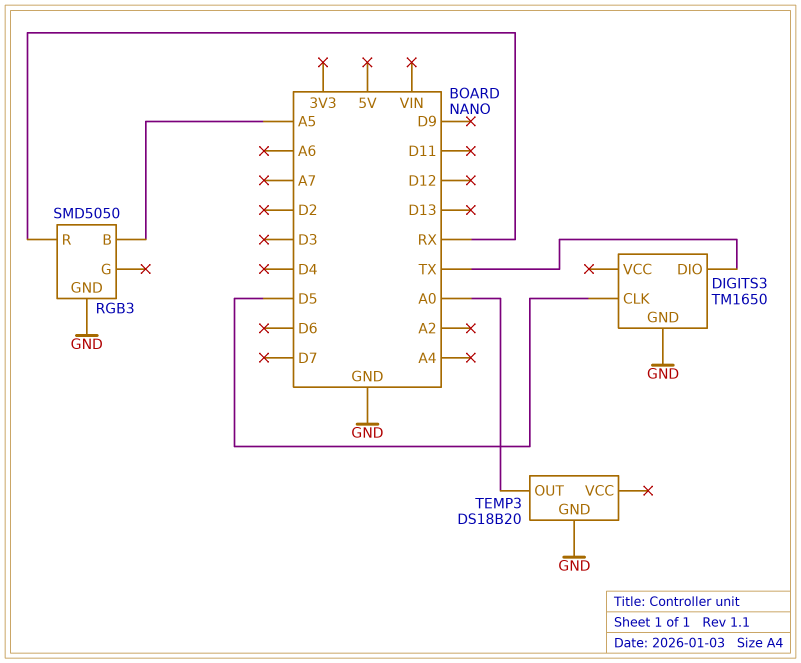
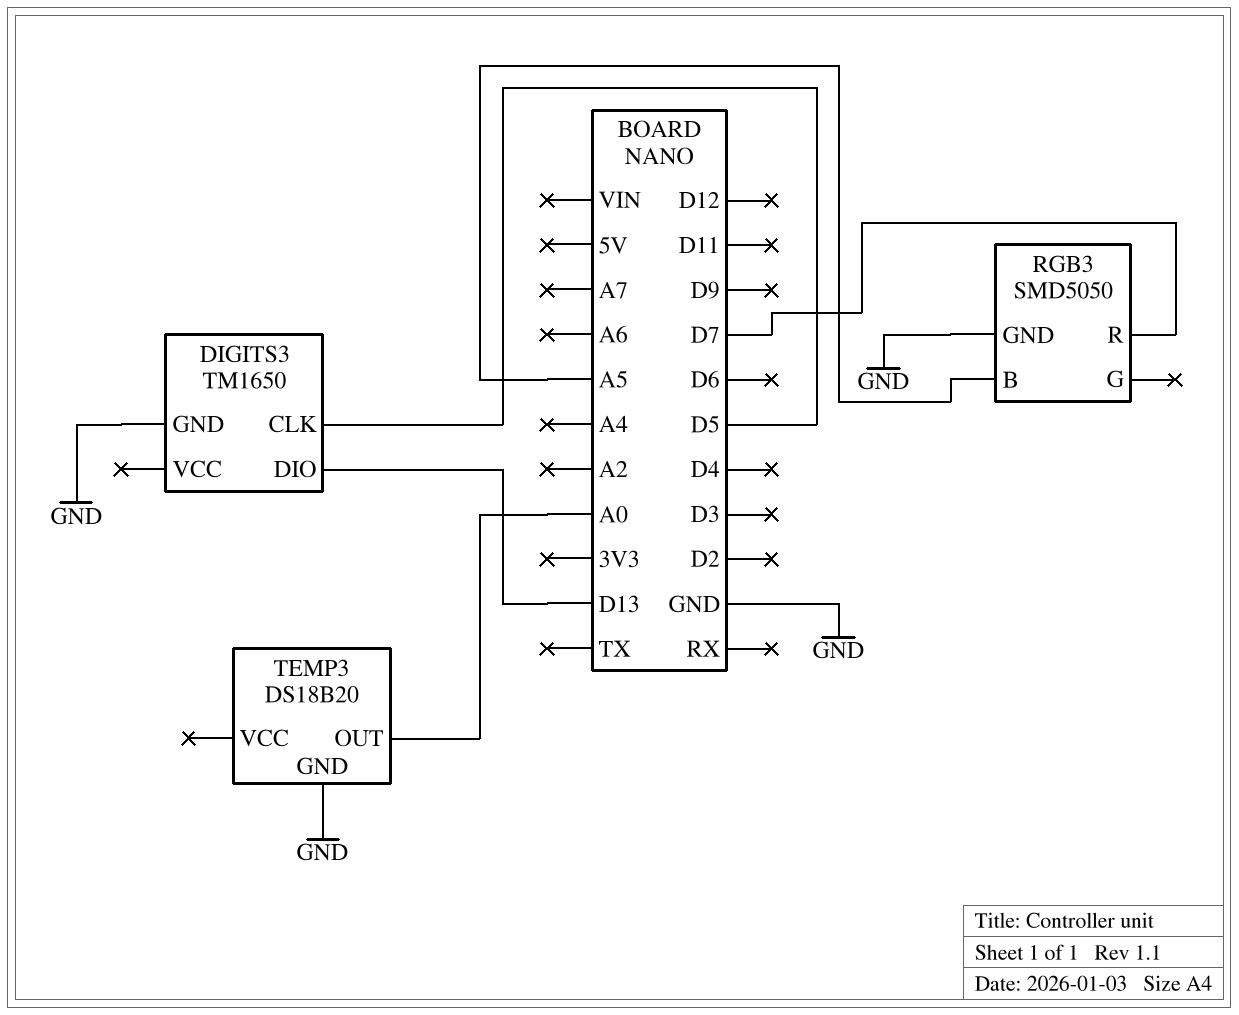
DIGITS3 pin DIO: TX -> D13
RGB3 pin R: RX -> D7

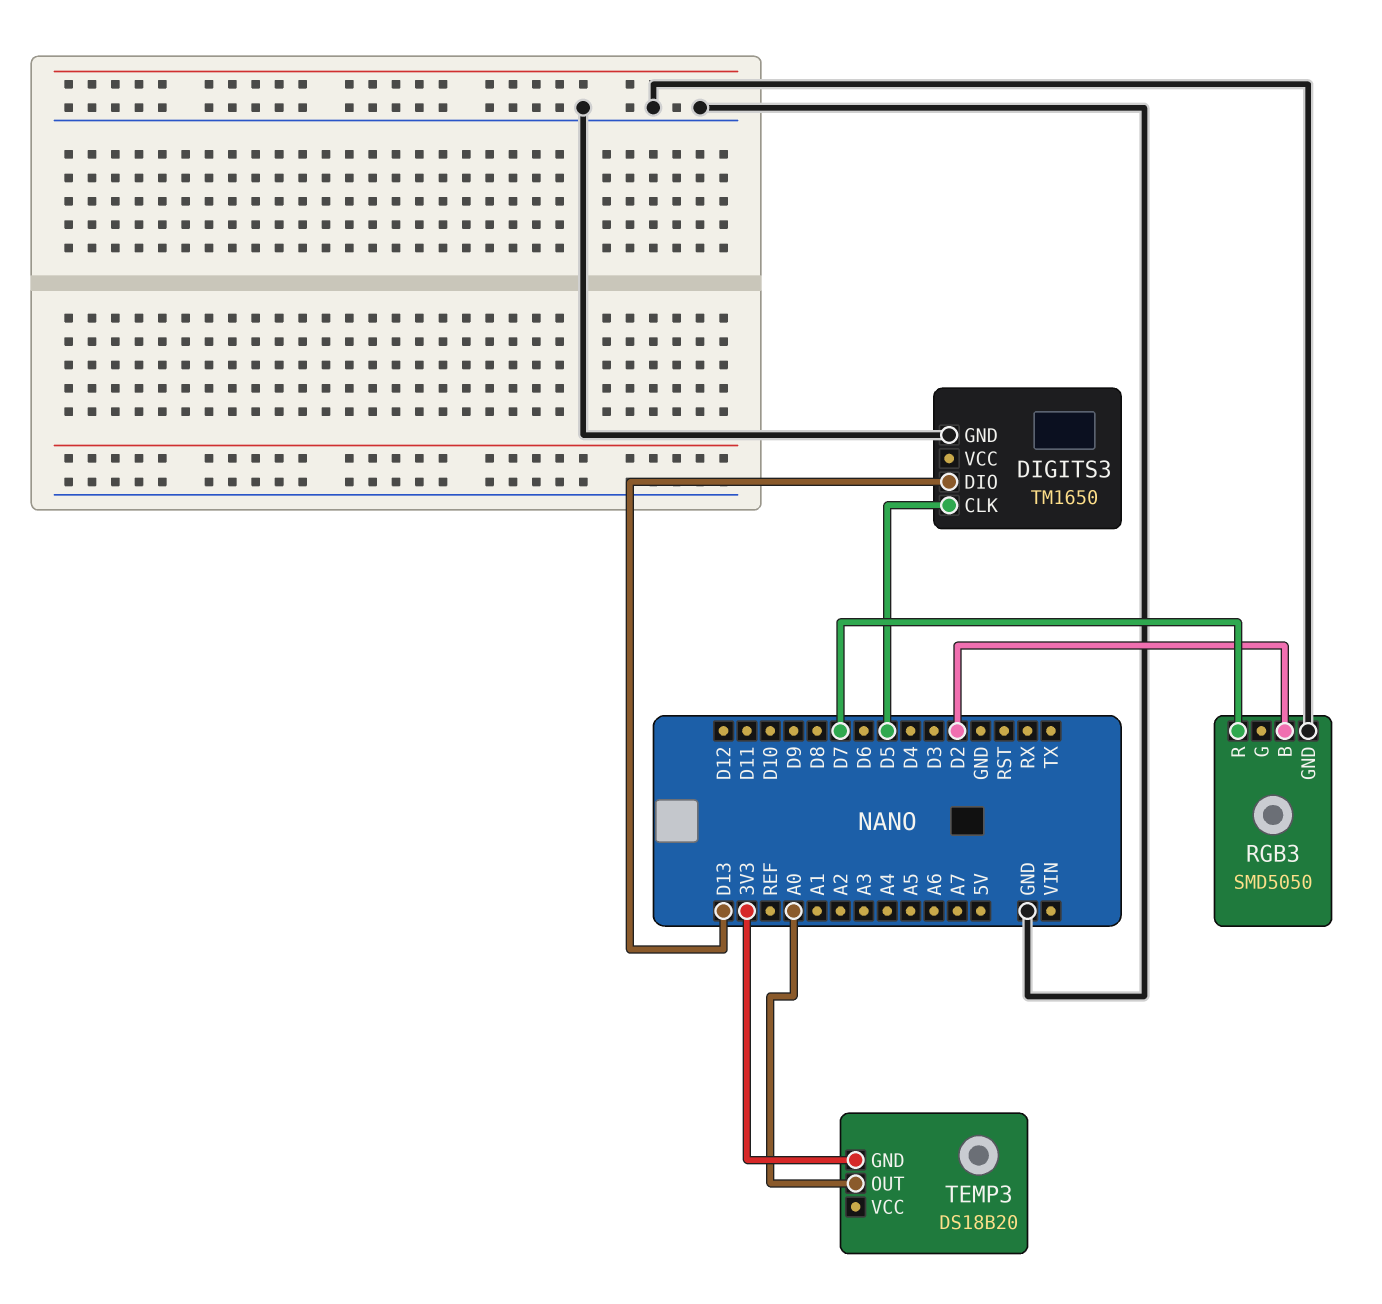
RGB3 pin B: A5 -> D2
TEMP3 pin GND: GND -> 3V3

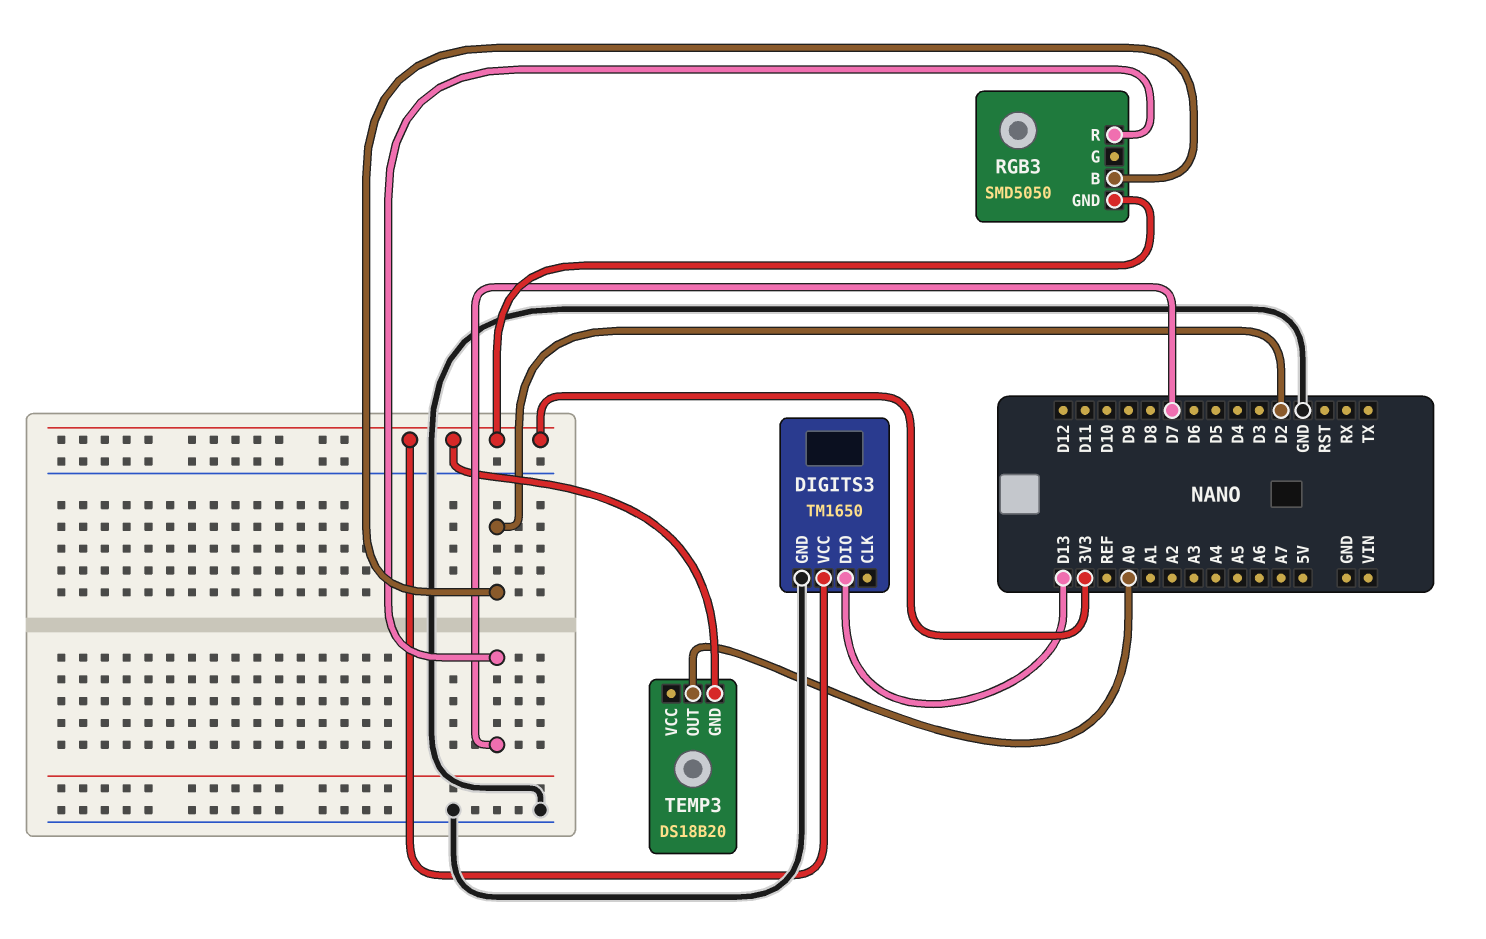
DIGITS3 pin CLK: D5 -> none
DIGITS3 pin VCC: none -> 3V3
RGB3 pin GND: GND -> 3V3

